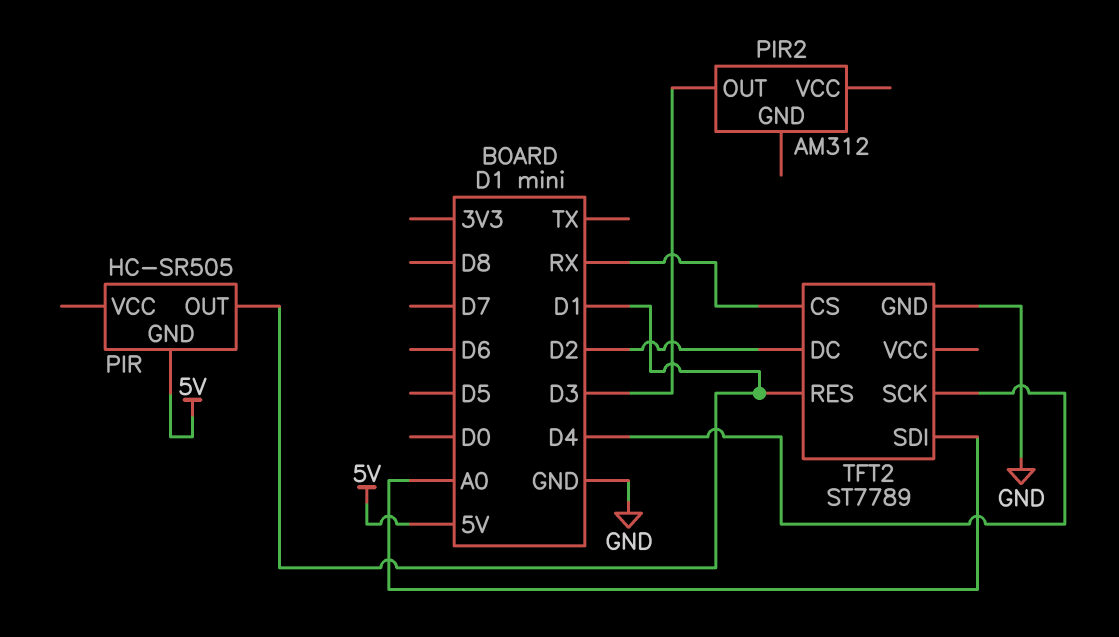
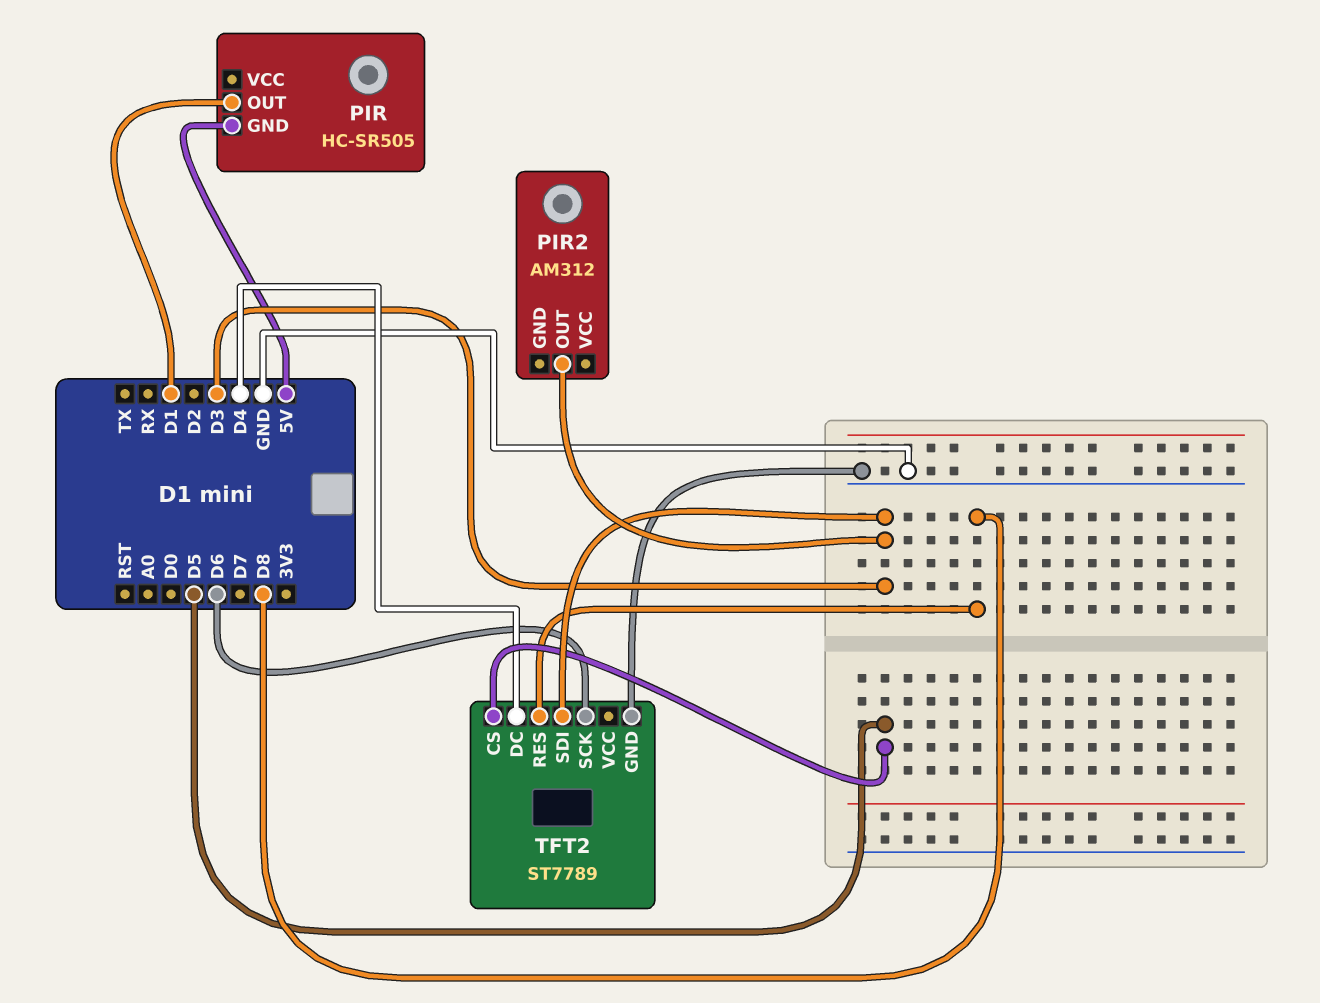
TFT2 pin CS: RX -> D5
TFT2 pin DC: D2 -> D4
TFT2 pin RES: D1 -> D8
TFT2 pin SCK: D4 -> D6
TFT2 pin SDI: A0 -> D3

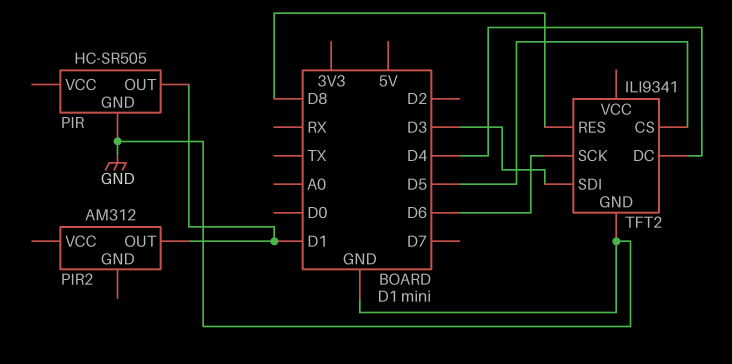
PIR pin GND: 5V -> GND
PIR2 pin OUT: D3 -> D1
TFT2: ST7789 -> ILI9341

